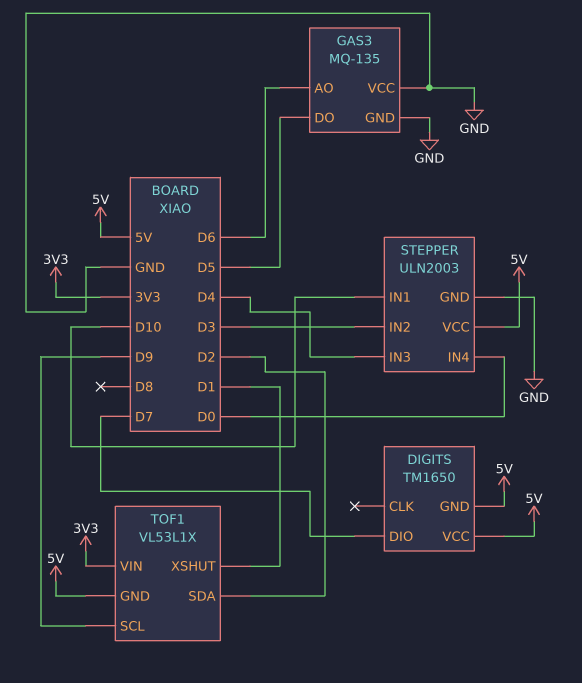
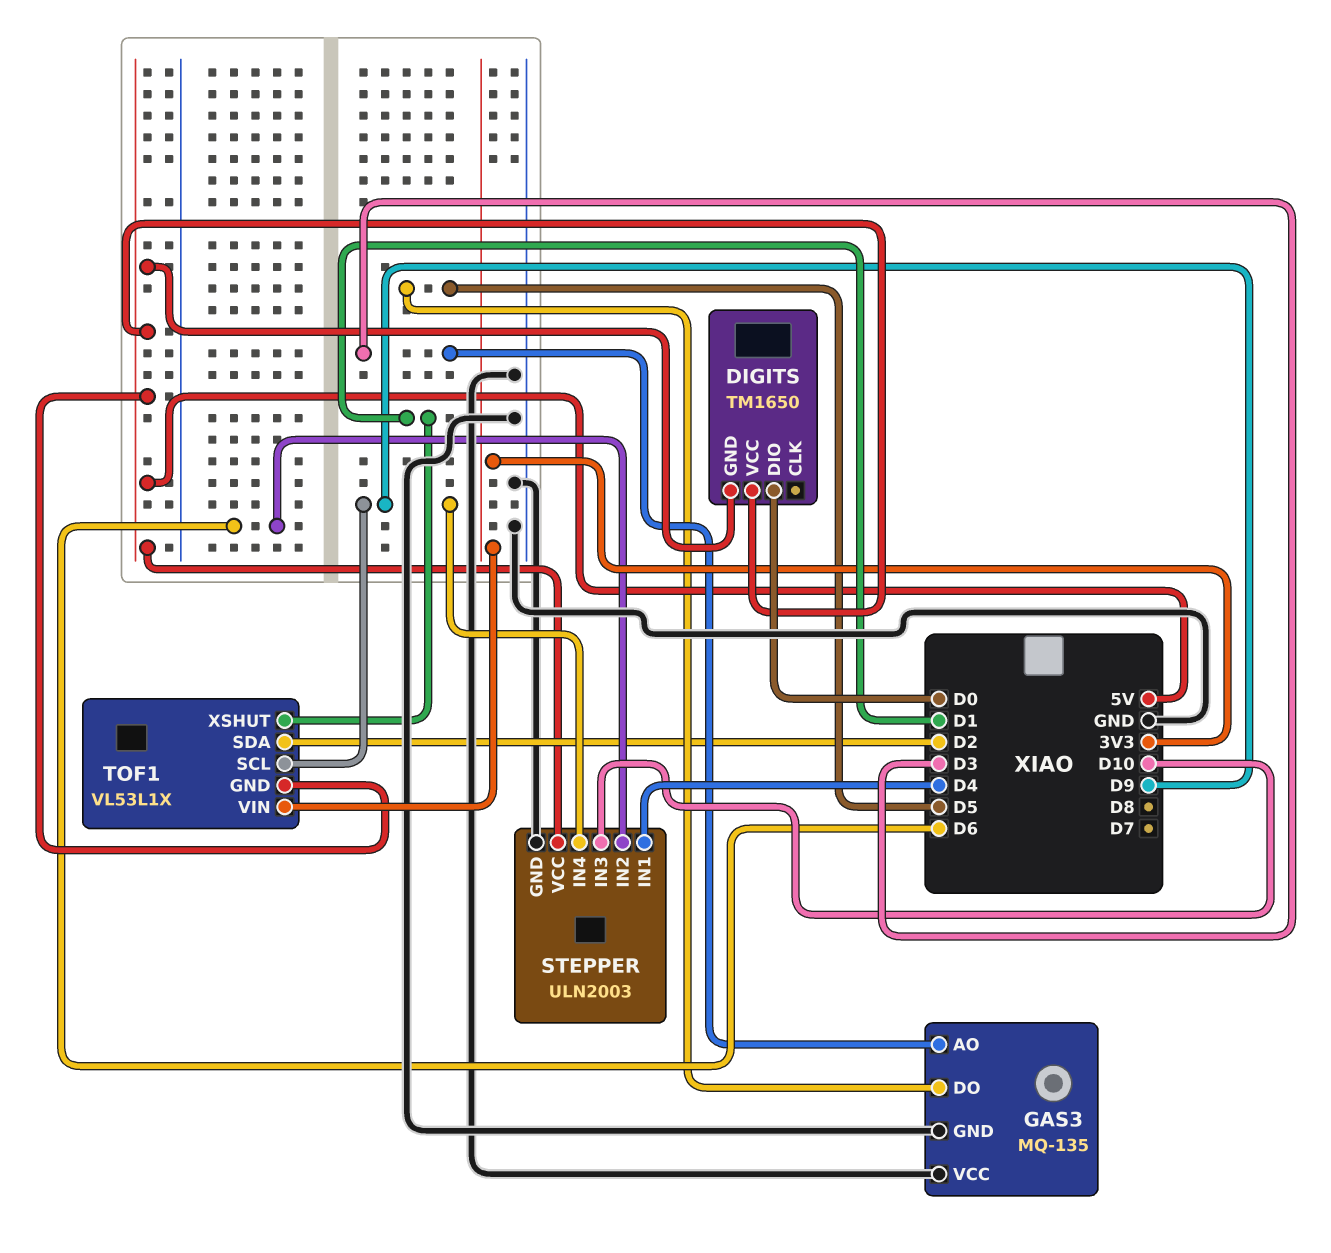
DIGITS pin DIO: D7 -> D0
GAS3 pin AO: D6 -> D3
STEPPER pin IN1: D10 -> D4
STEPPER pin IN2: D3 -> D6
STEPPER pin IN3: D4 -> D10
STEPPER pin IN4: D0 -> D9

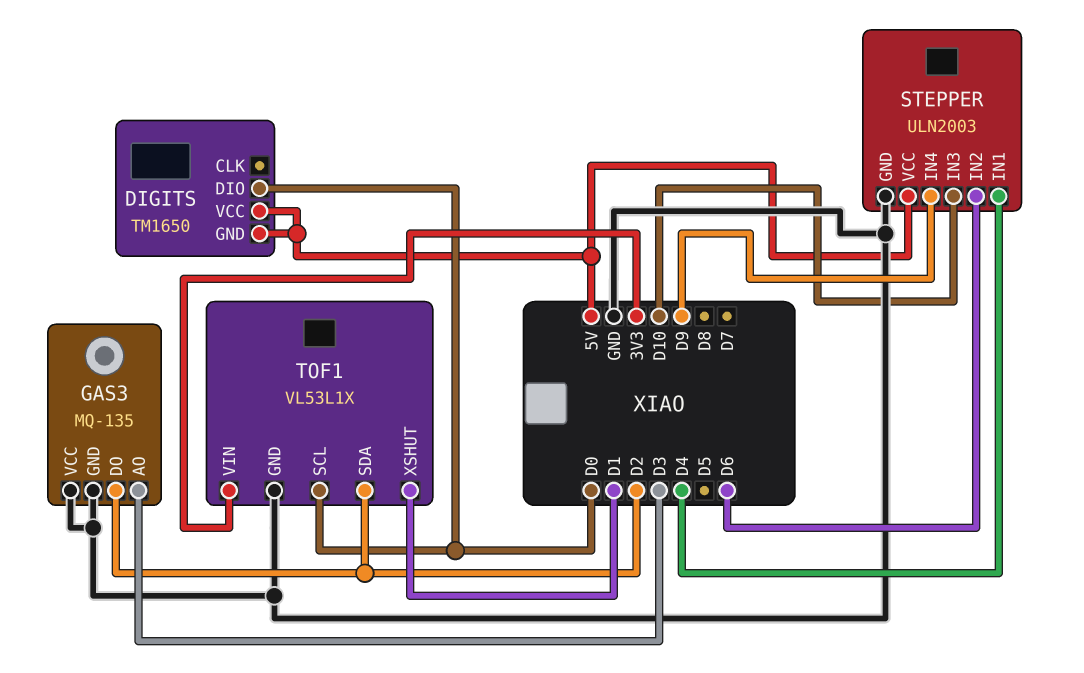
GAS3 pin DO: D5 -> D2
TOF1 pin GND: 5V -> GND
TOF1 pin SCL: D9 -> D0

